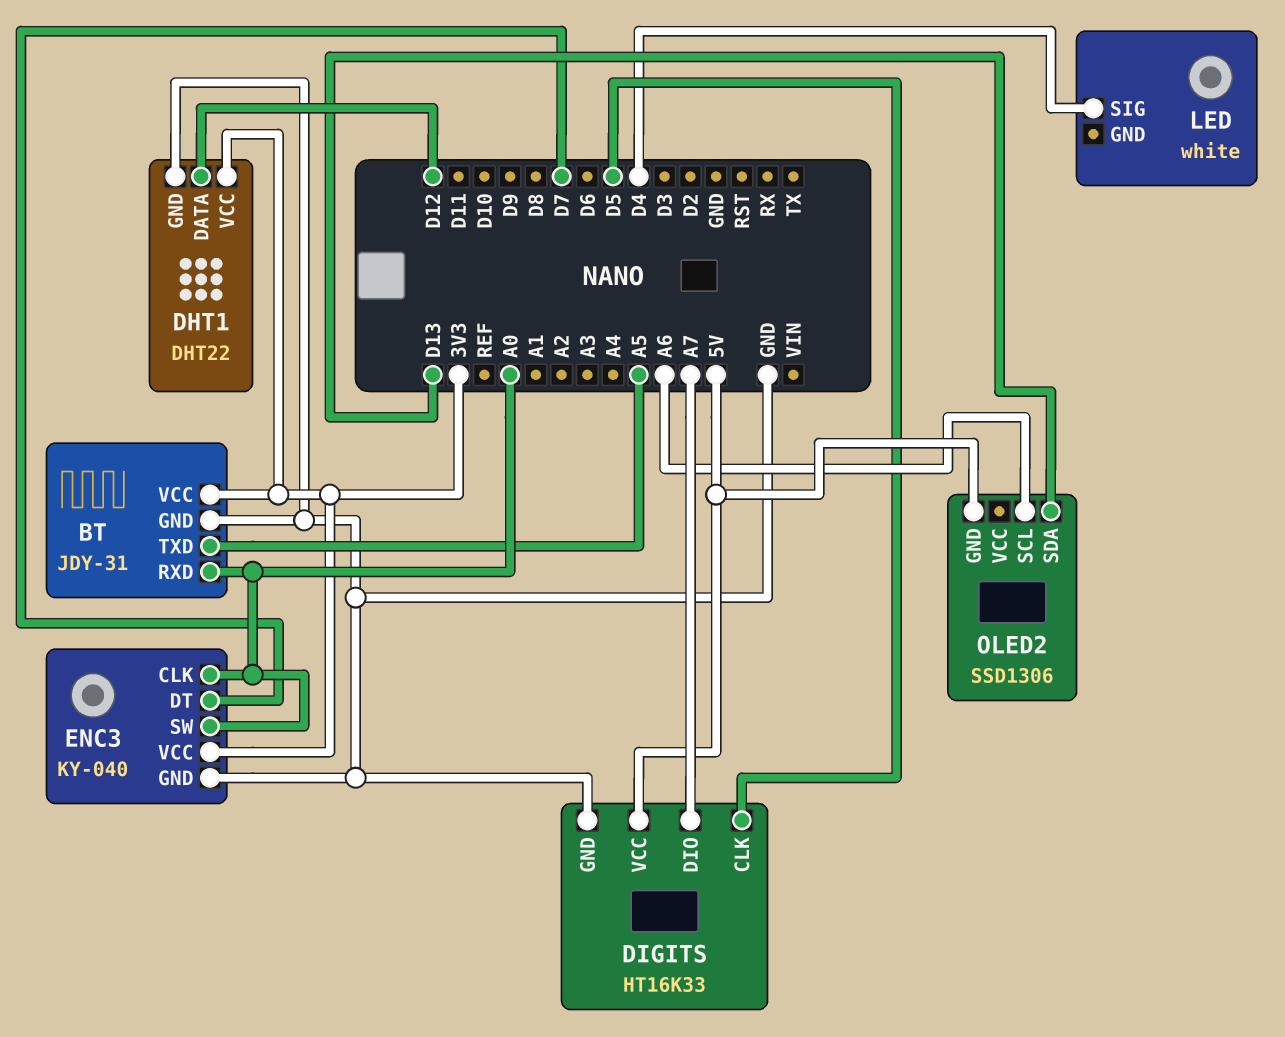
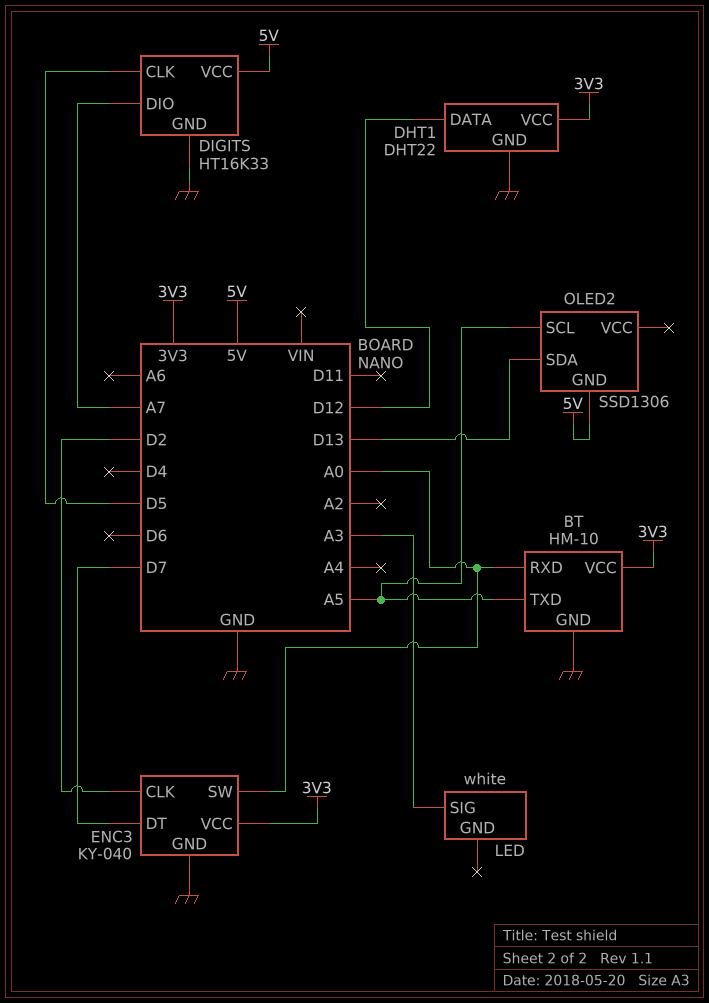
BT: JDY-31 -> HM-10
ENC3 pin CLK: A0 -> D2
LED pin SIG: D4 -> A3
OLED2 pin SCL: A6 -> A5

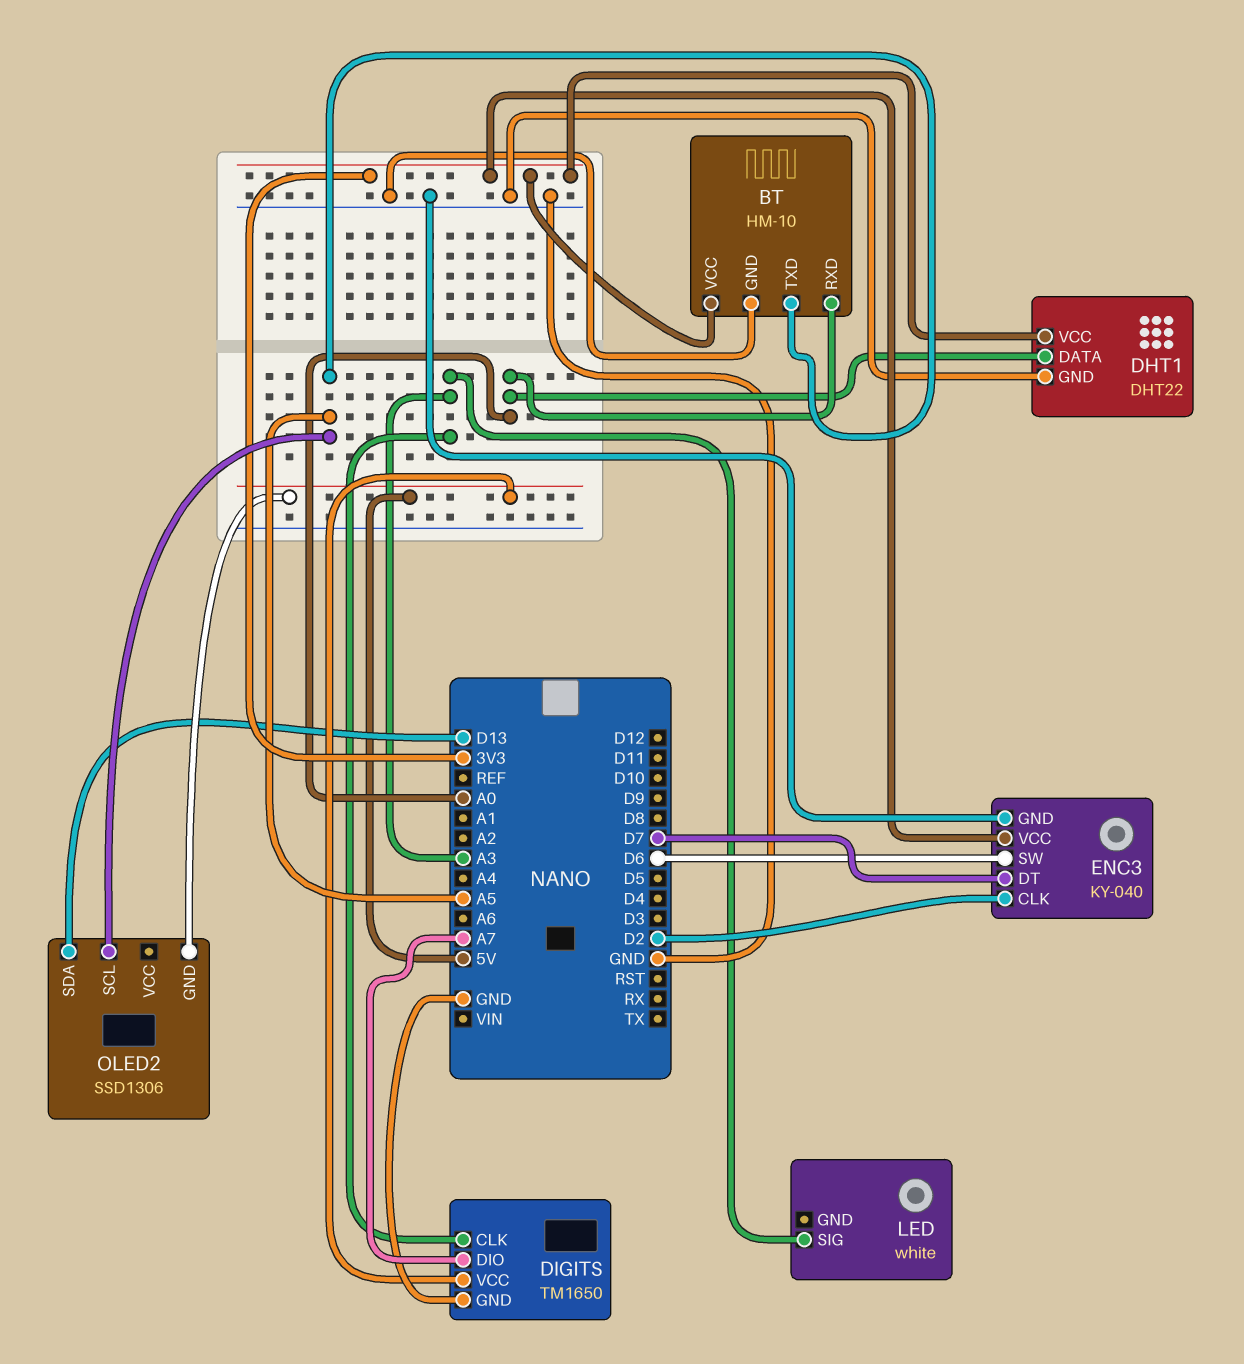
DHT1 pin DATA: D12 -> A0
DIGITS: HT16K33 -> TM1650
DIGITS pin CLK: D5 -> A3
ENC3 pin SW: A0 -> D6

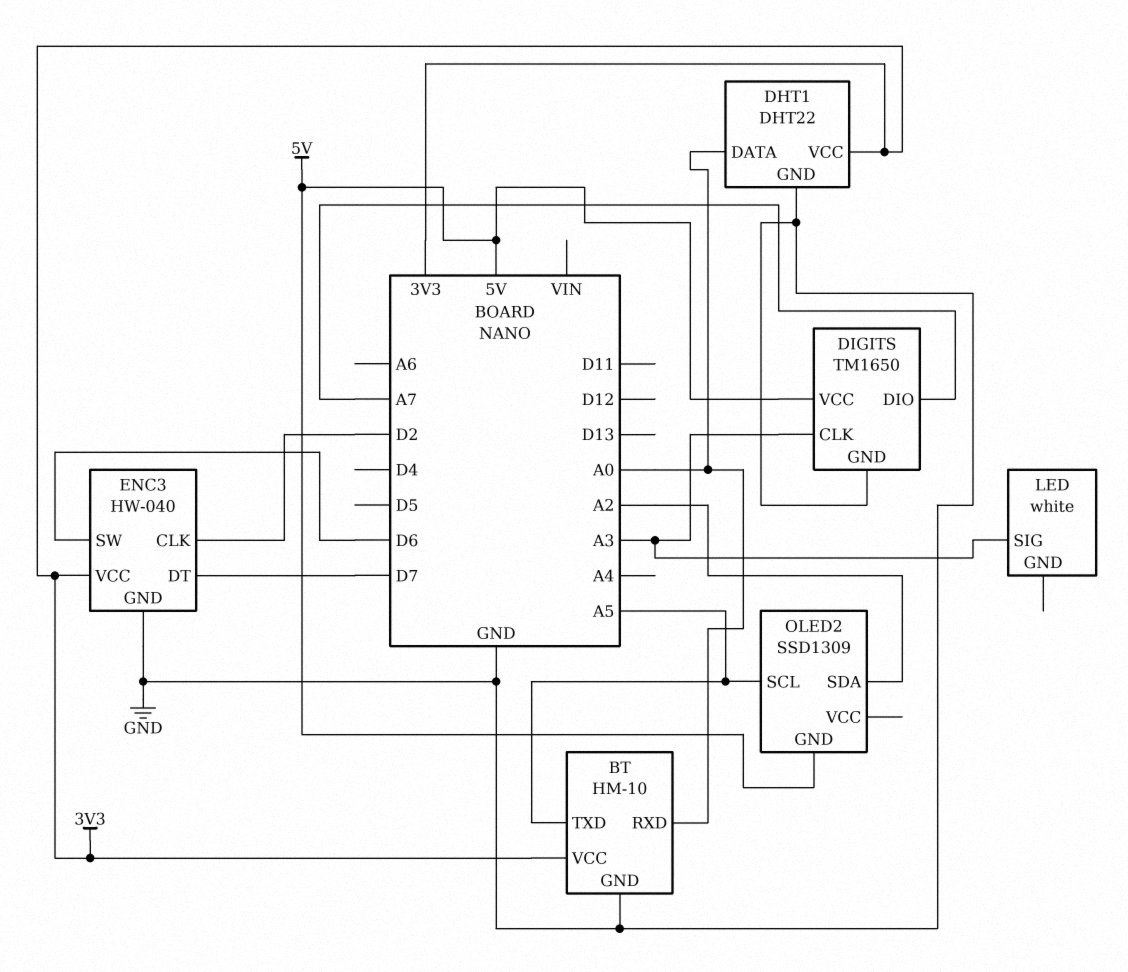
ENC3: KY-040 -> HW-040
OLED2: SSD1306 -> SSD1309
OLED2 pin SDA: D13 -> A2

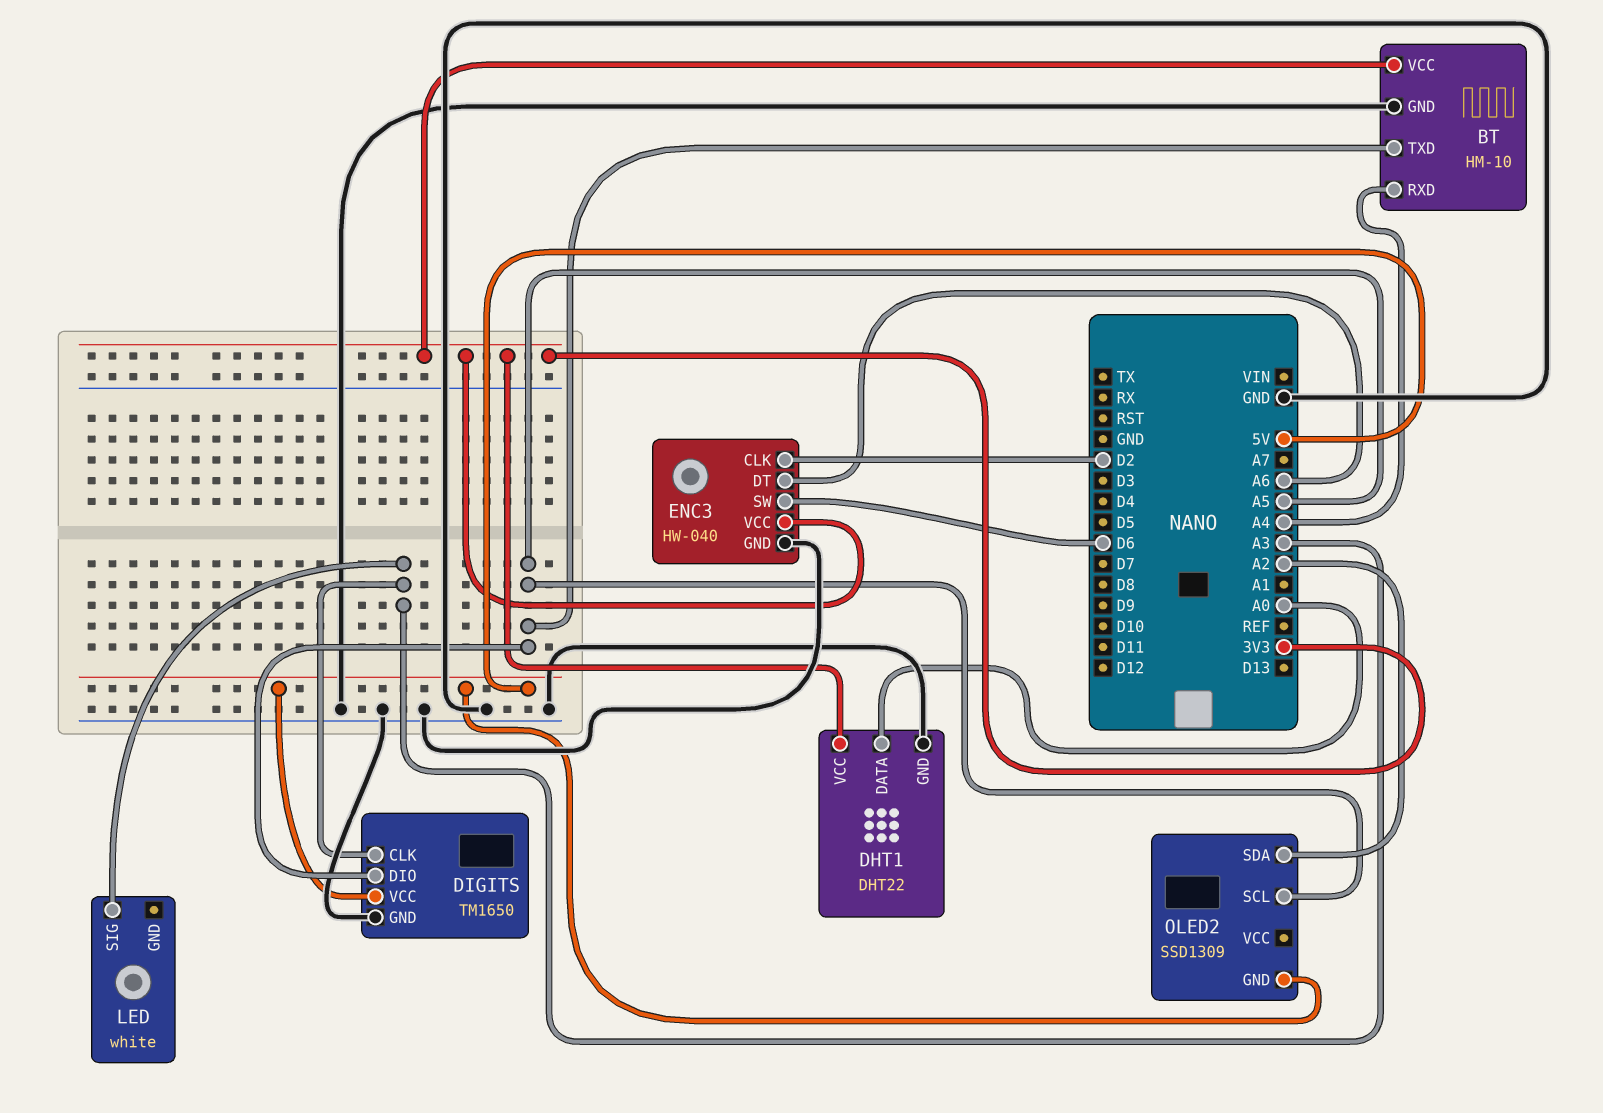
BT pin RXD: A0 -> A4
DIGITS pin DIO: A7 -> A5
ENC3 pin DT: D7 -> A6

